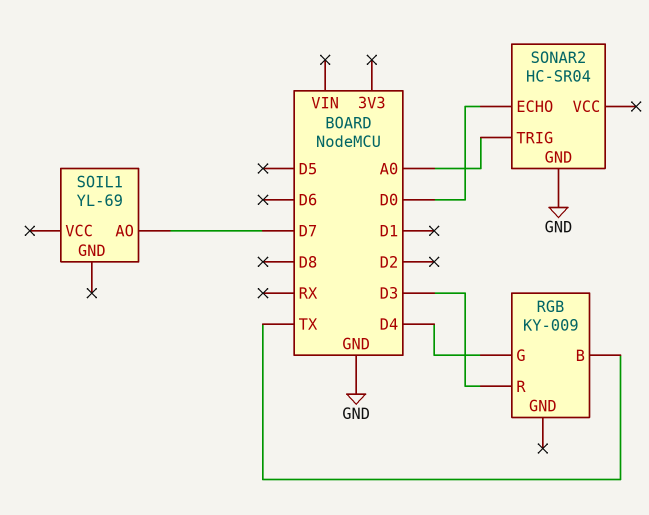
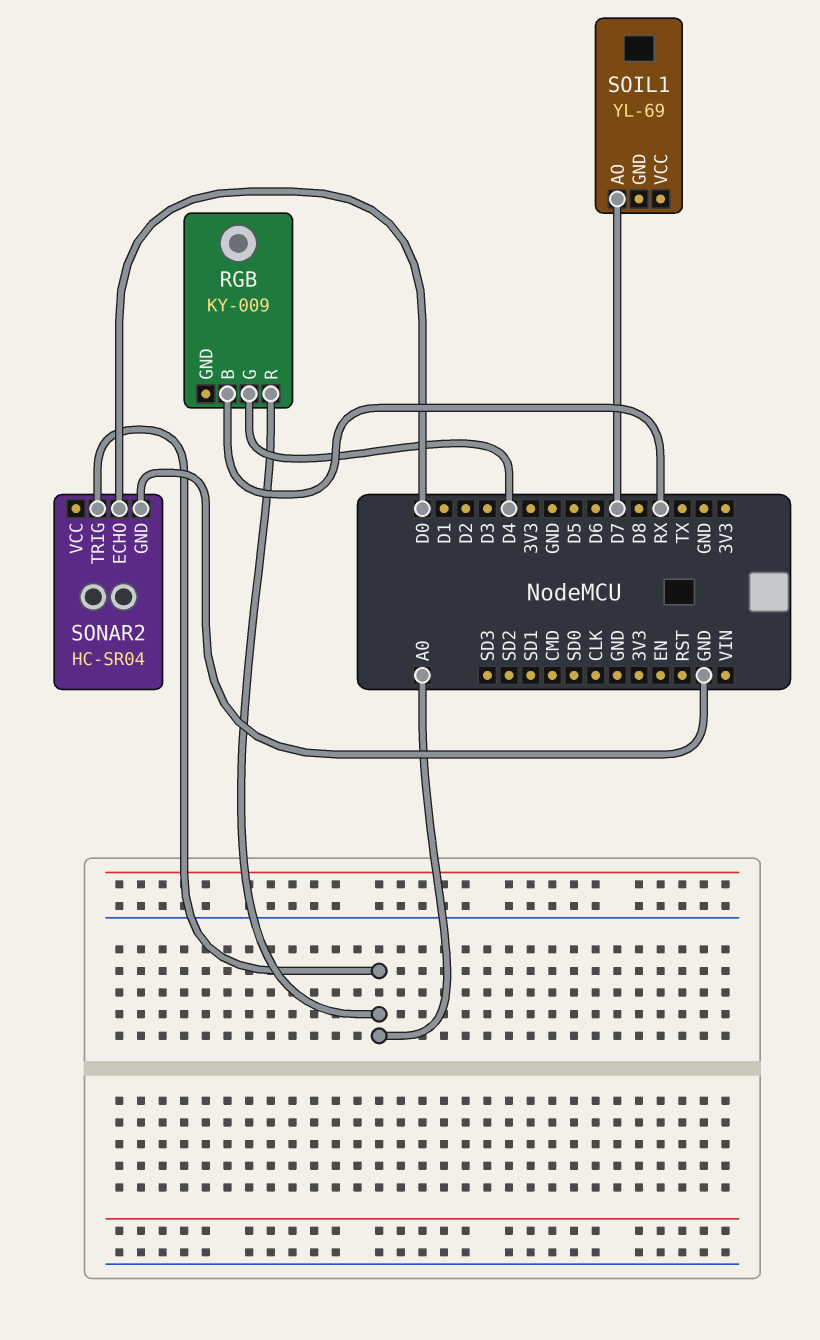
RGB pin B: TX -> RX
RGB pin R: D3 -> A0

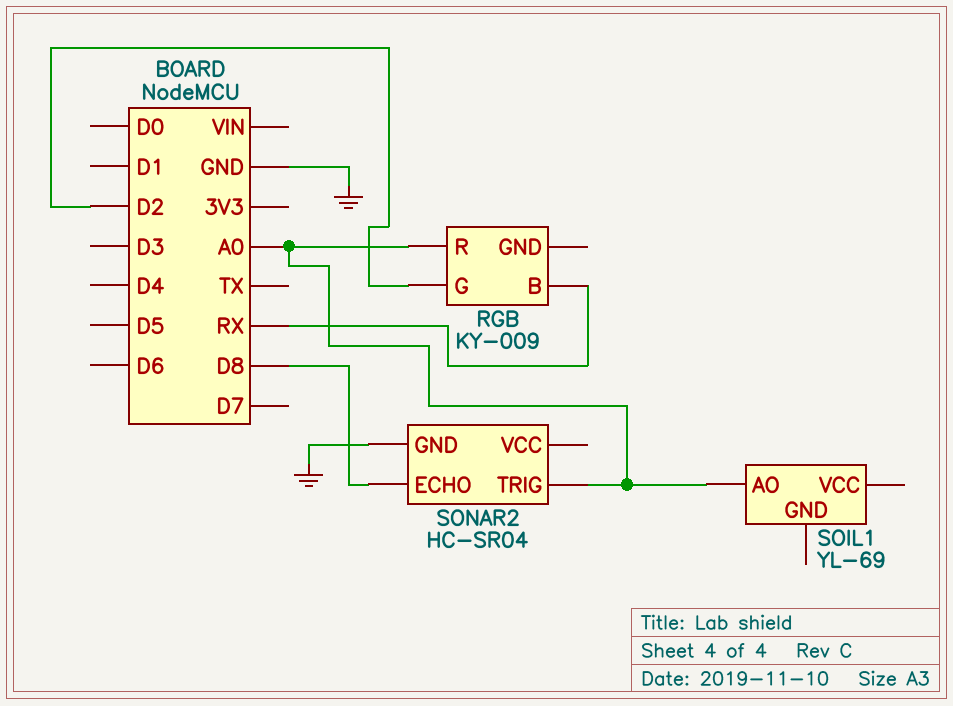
RGB pin G: D4 -> D2
SOIL1 pin AO: D7 -> A0
SONAR2 pin ECHO: D0 -> D8

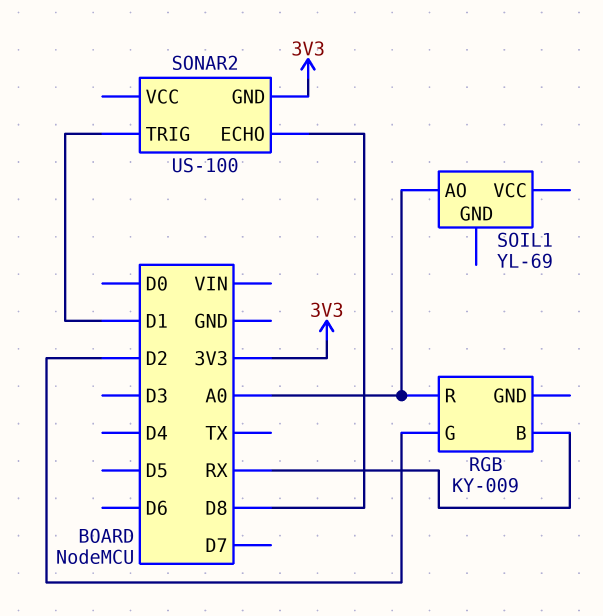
SONAR2: HC-SR04 -> US-100
SONAR2 pin GND: GND -> 3V3
SONAR2 pin TRIG: A0 -> D1

